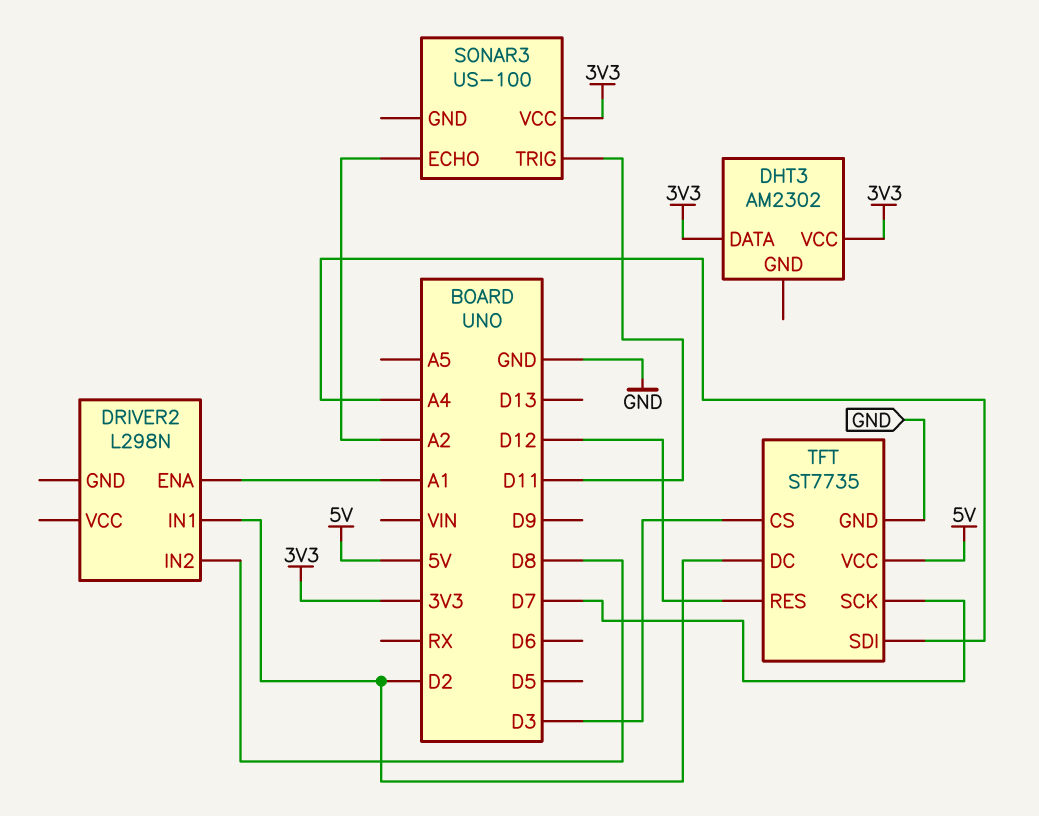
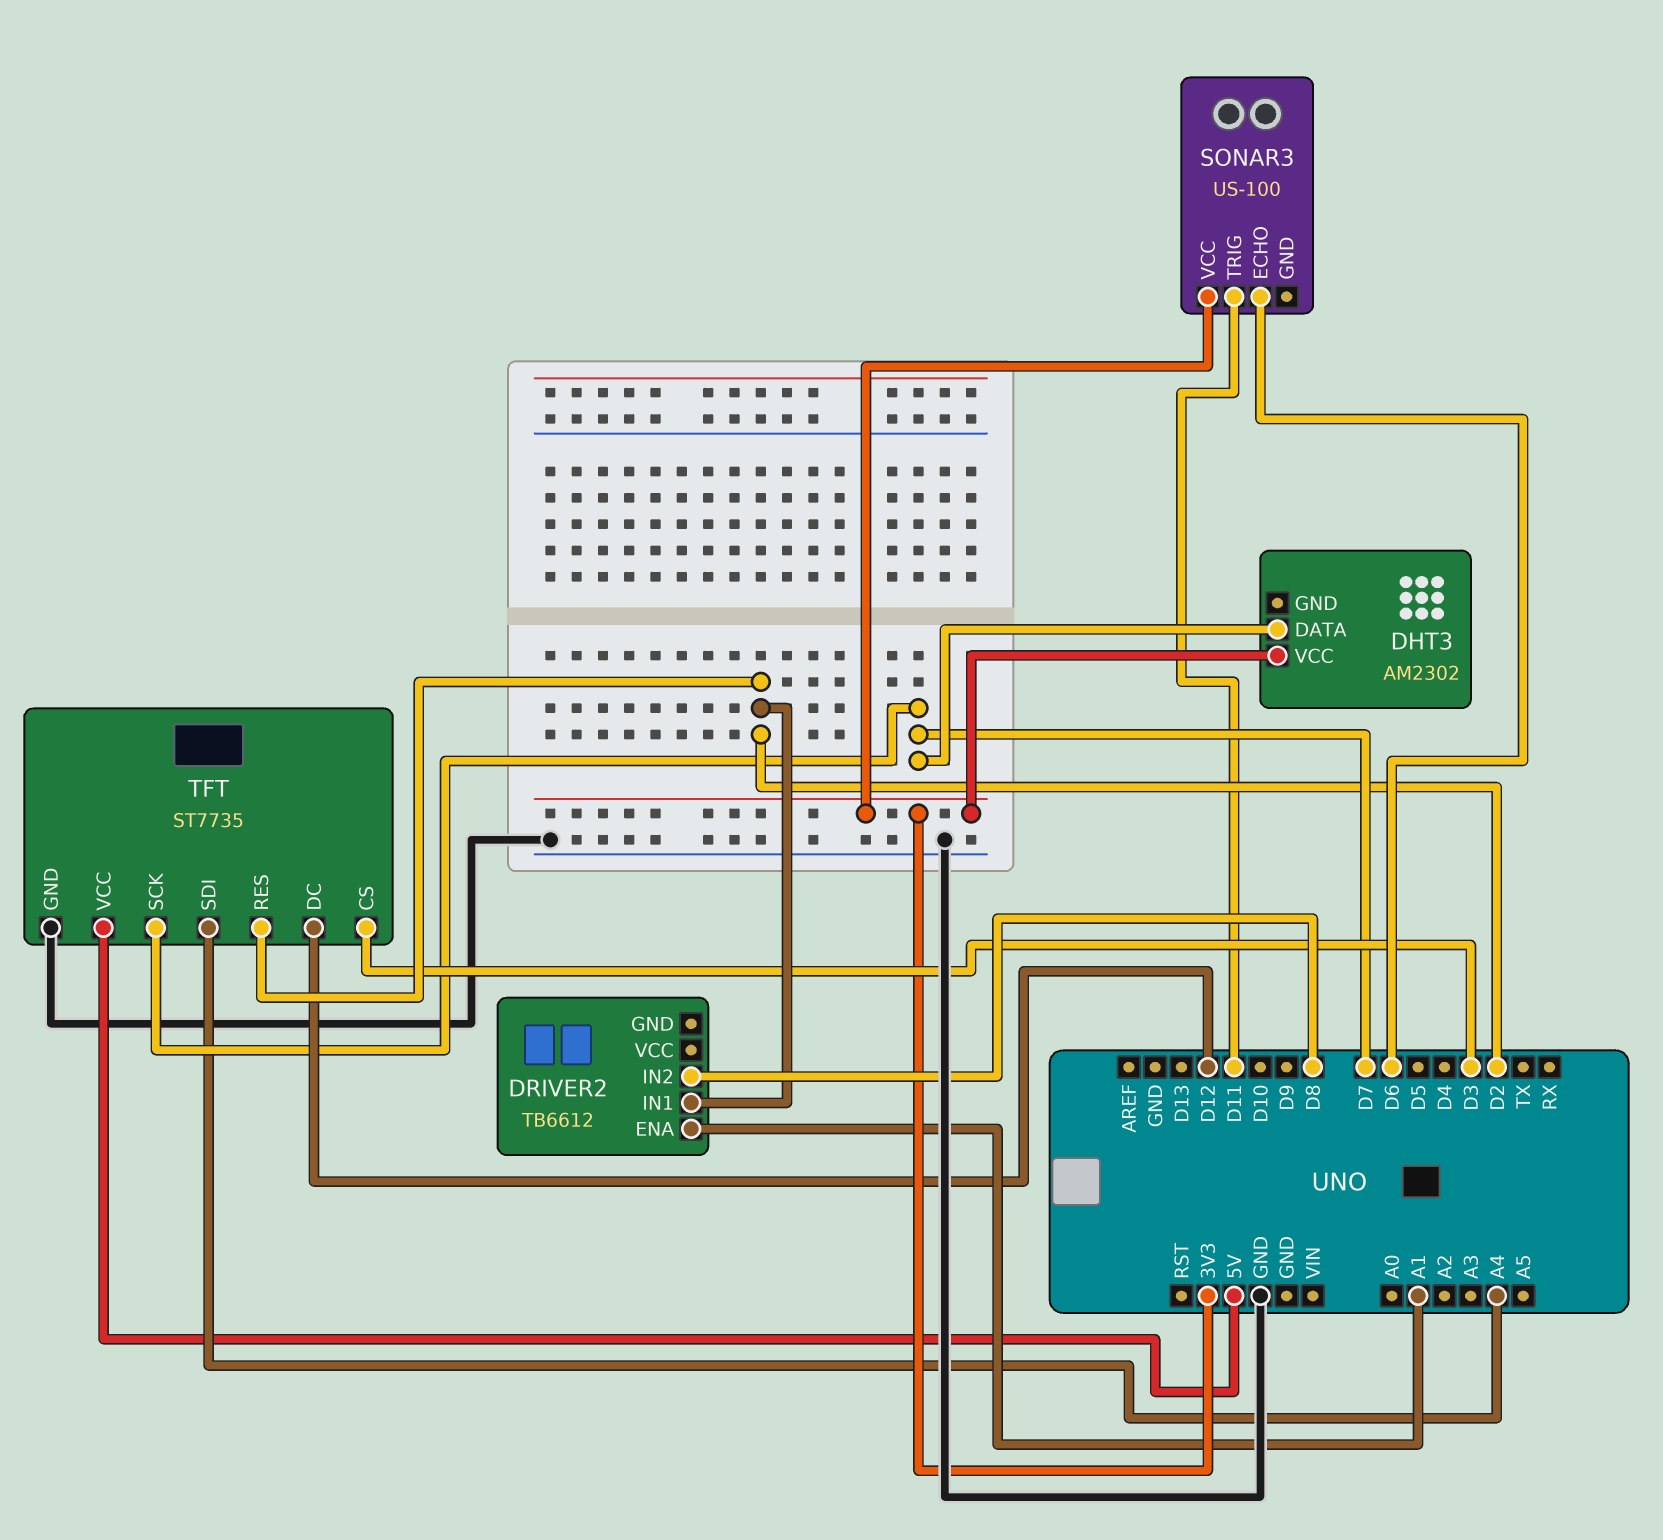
DHT3 pin DATA: 3V3 -> D7
DRIVER2: L298N -> TB6612
SONAR3 pin ECHO: A2 -> D6
TFT pin DC: D2 -> D12
TFT pin RES: D12 -> D2

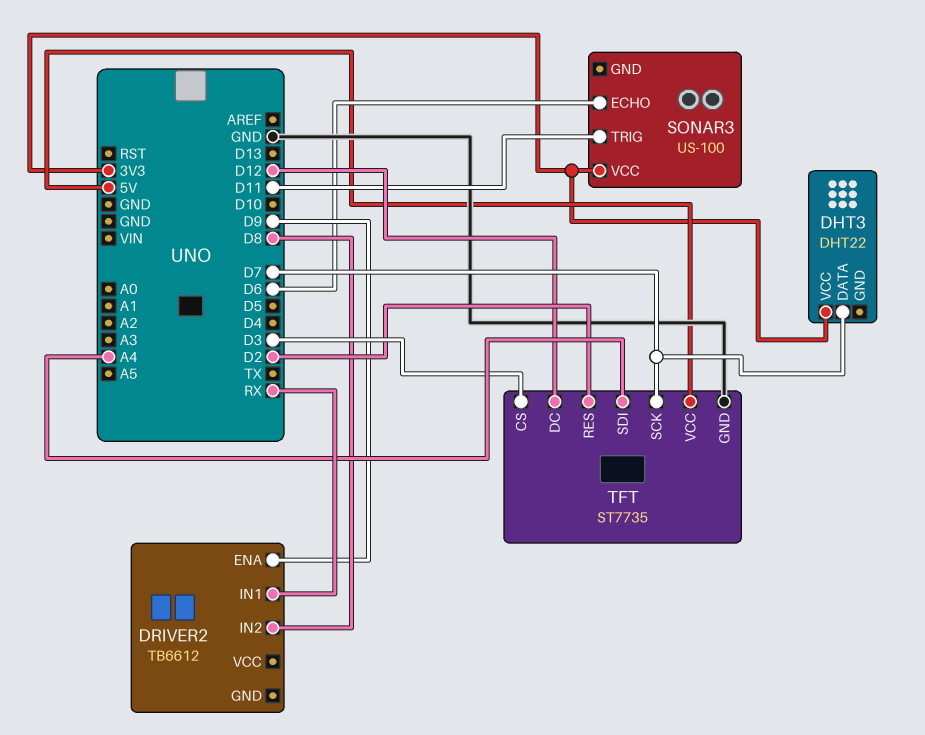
DHT3: AM2302 -> DHT22
DRIVER2 pin ENA: A1 -> D9
DRIVER2 pin IN1: D2 -> RX

